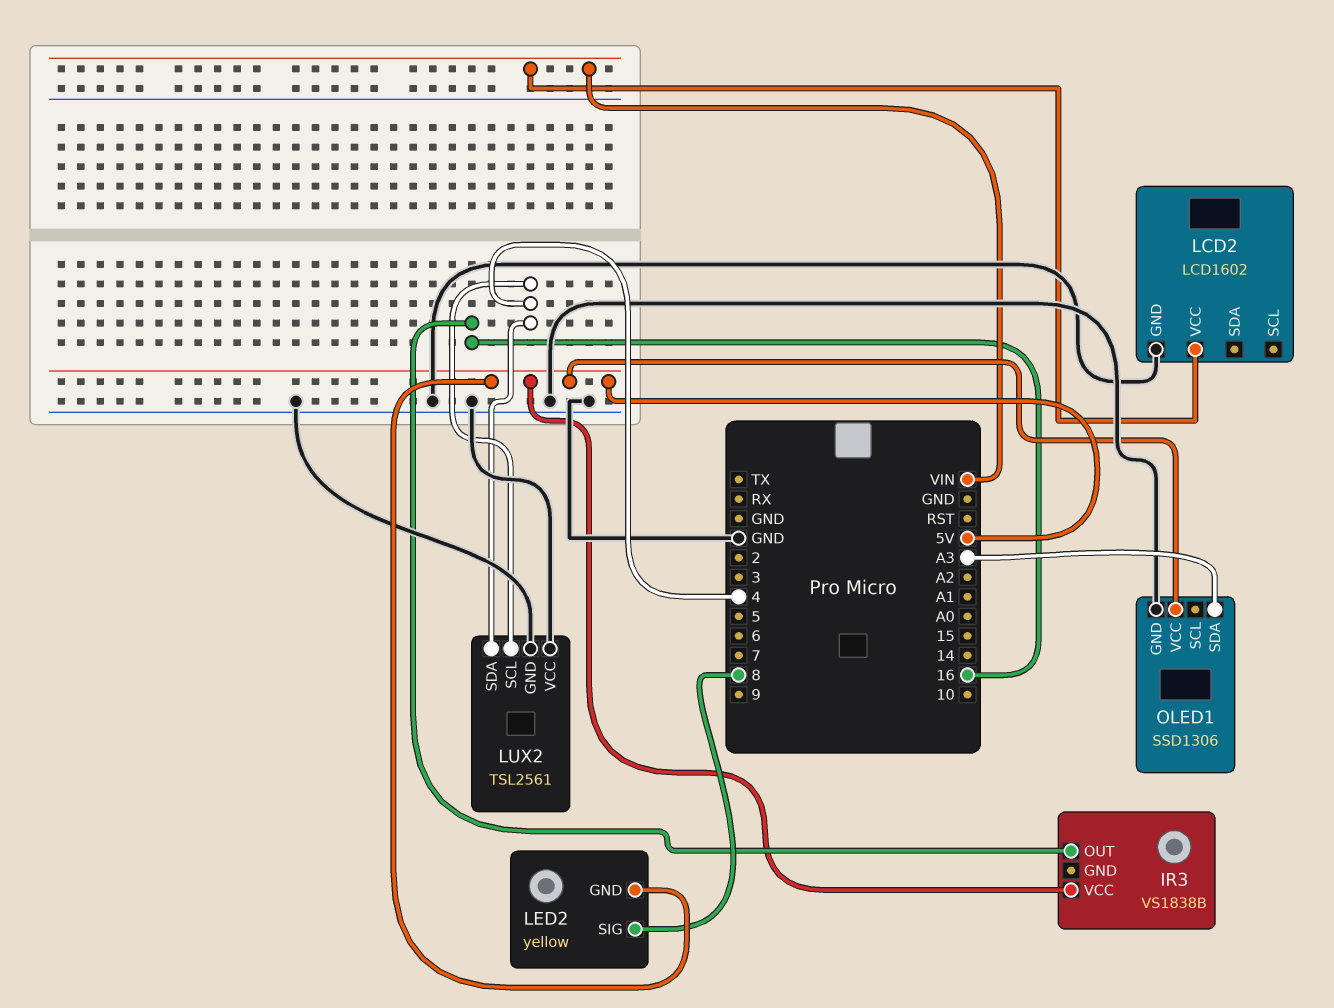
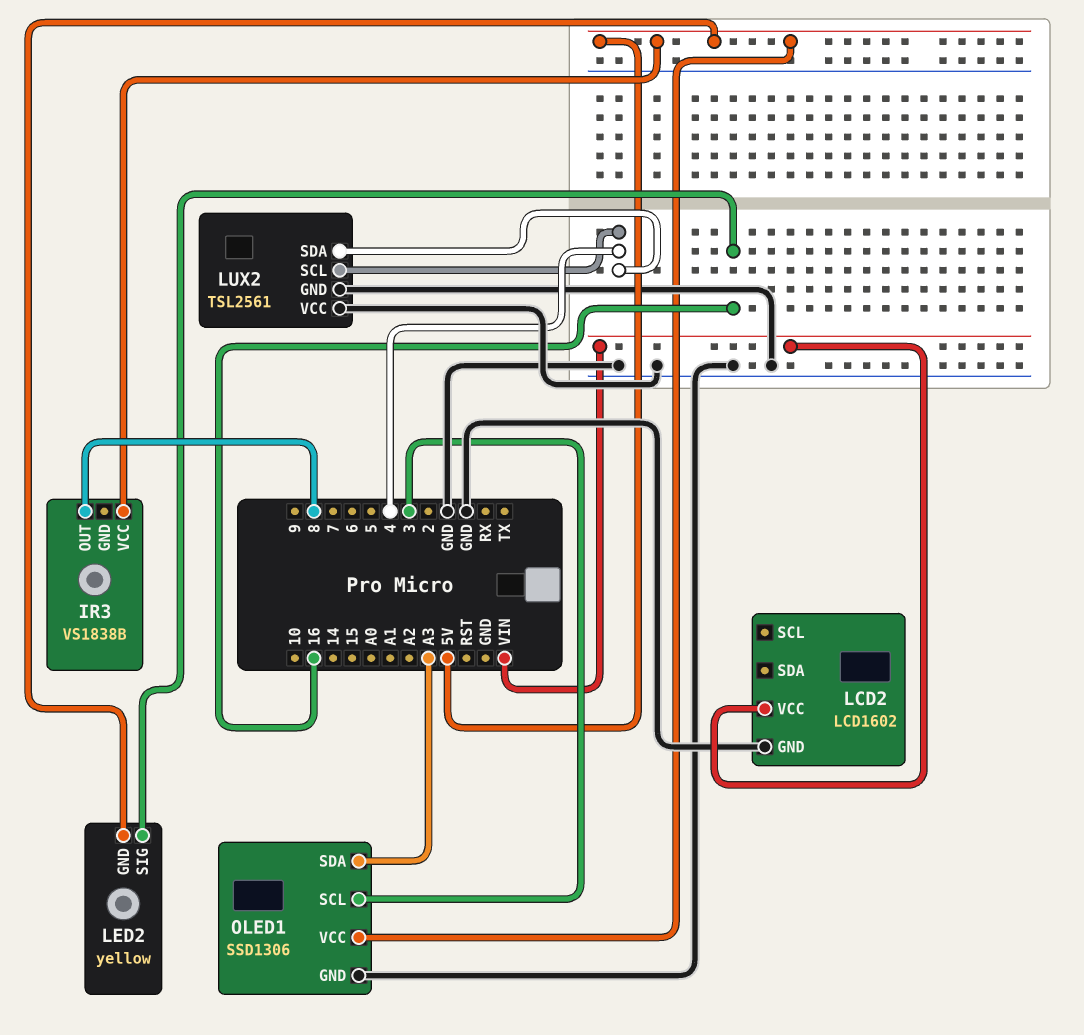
IR3 pin OUT: 16 -> 8
LED2 pin SIG: 8 -> 16
OLED1 pin SCL: none -> 3

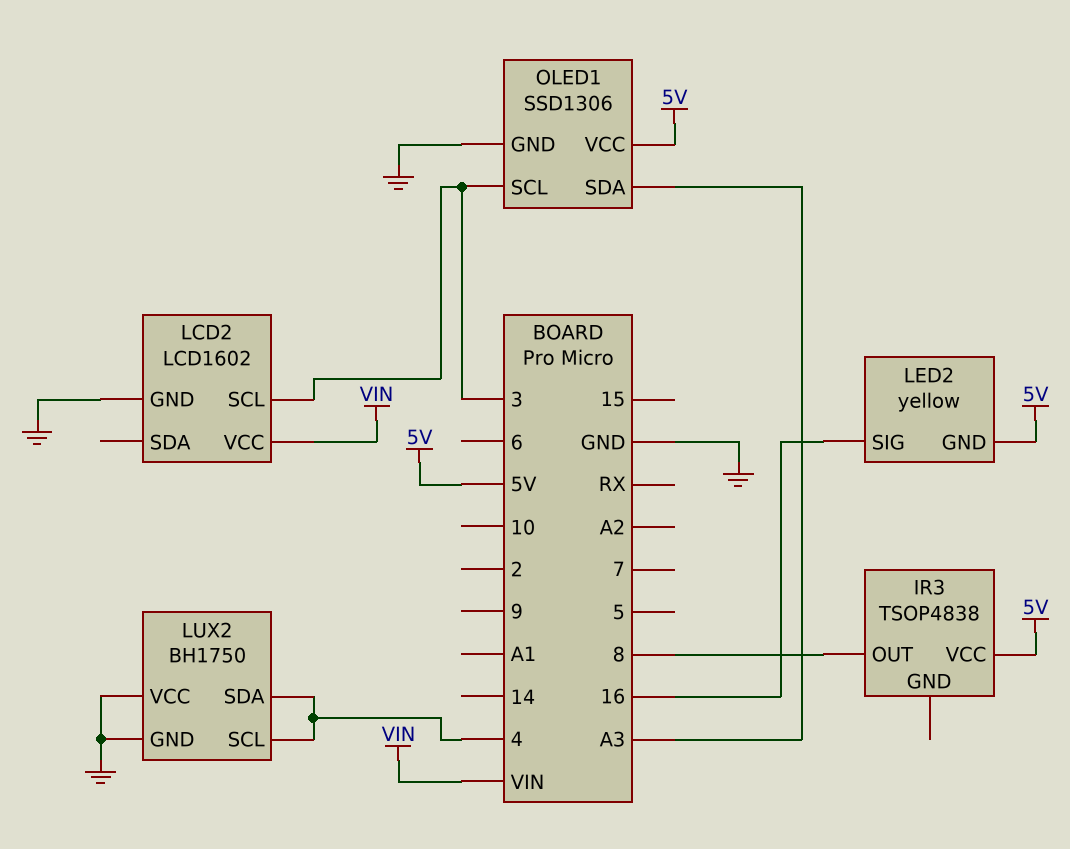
IR3: VS1838B -> TSOP4838
LCD2 pin SCL: none -> 3
LUX2: TSL2561 -> BH1750

